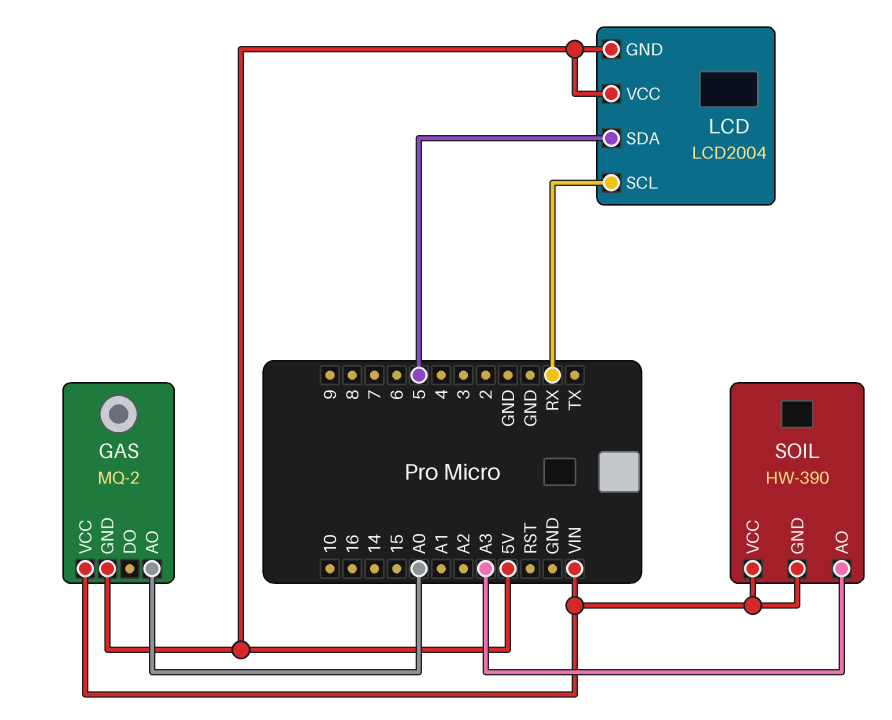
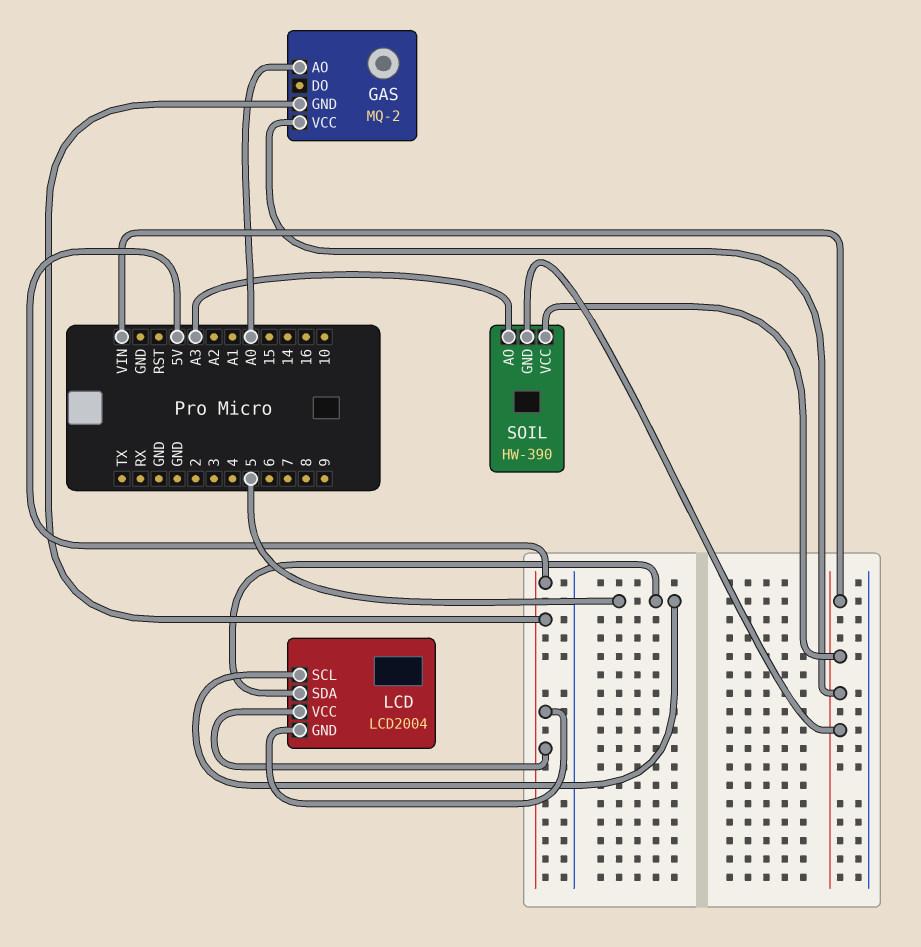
LCD pin SCL: RX -> 5

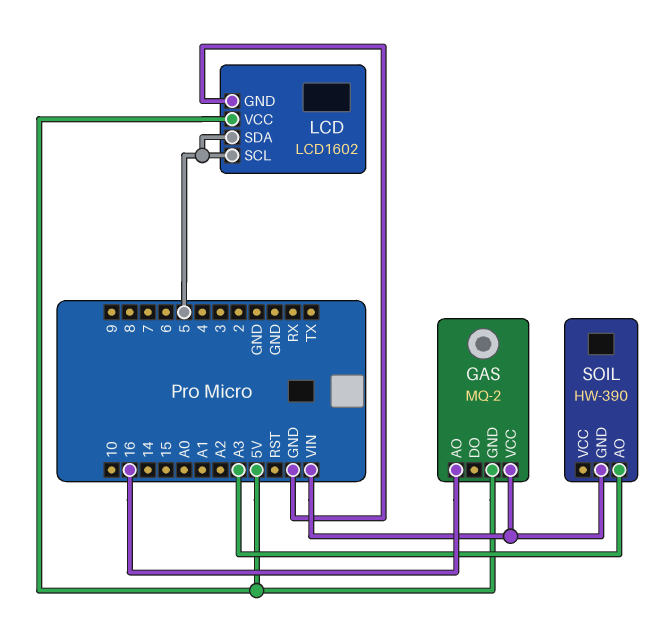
GAS pin AO: A0 -> 16
LCD: LCD2004 -> LCD1602
LCD pin GND: 5V -> GND
SOIL pin VCC: VIN -> none

